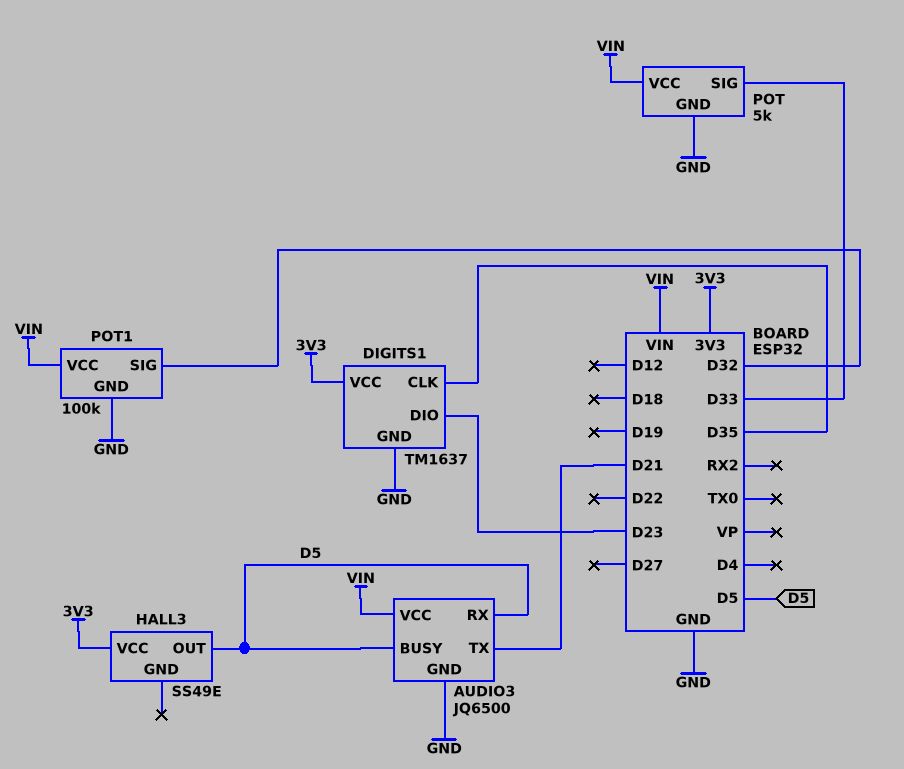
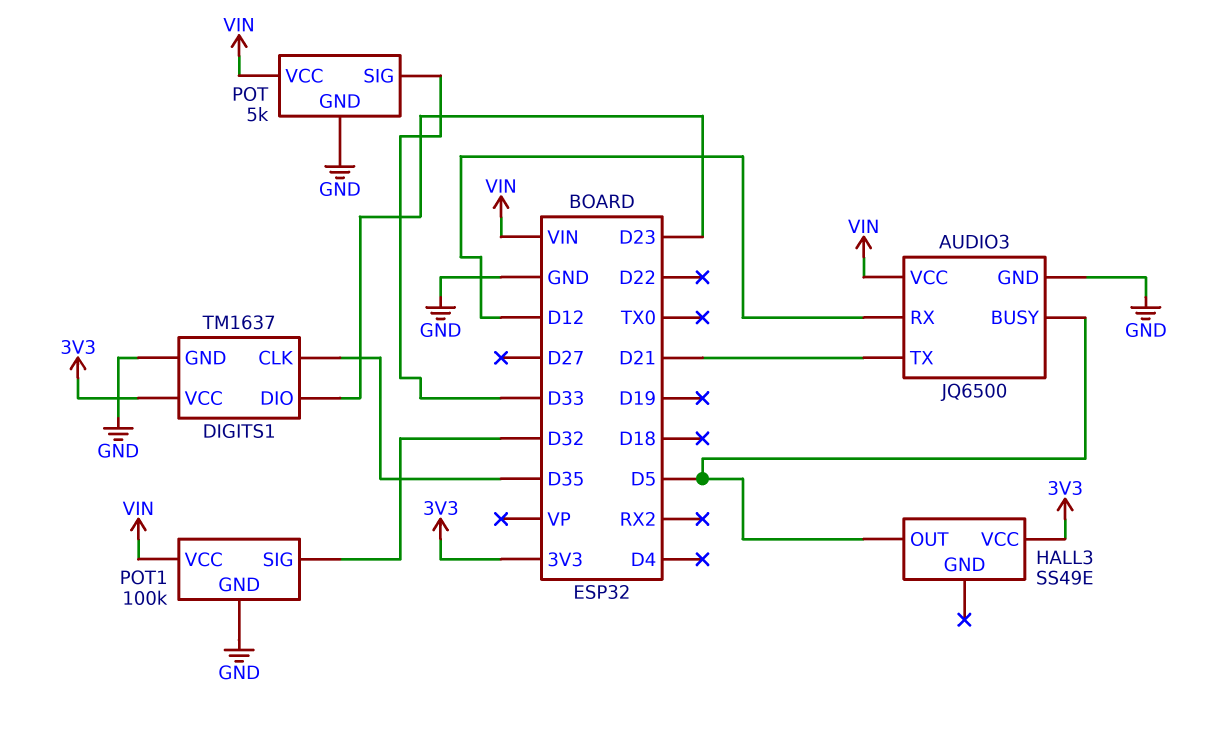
AUDIO3 pin RX: D5 -> D12

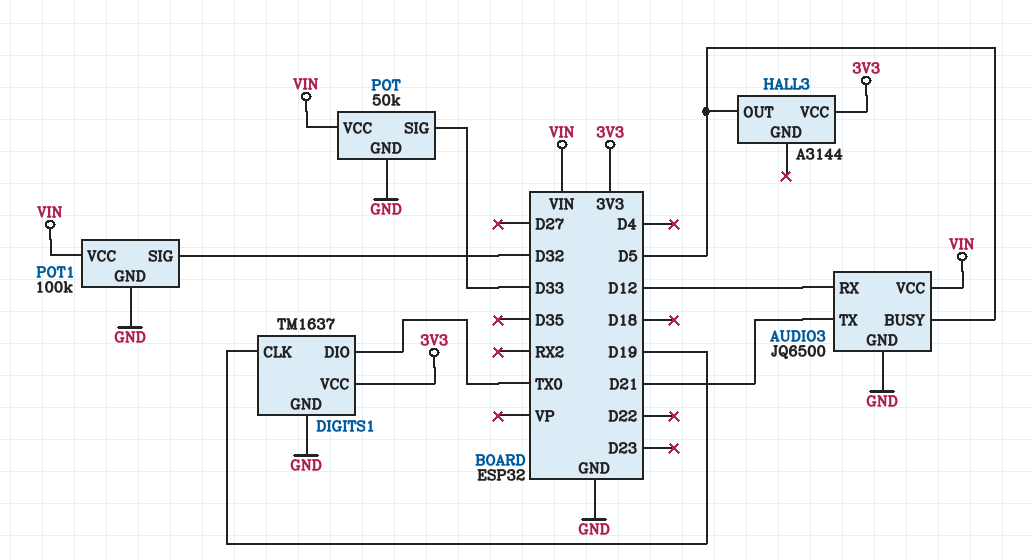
DIGITS1 pin CLK: D35 -> D19
DIGITS1 pin DIO: D23 -> TX0
HALL3: SS49E -> A3144
POT: 5k -> 50k

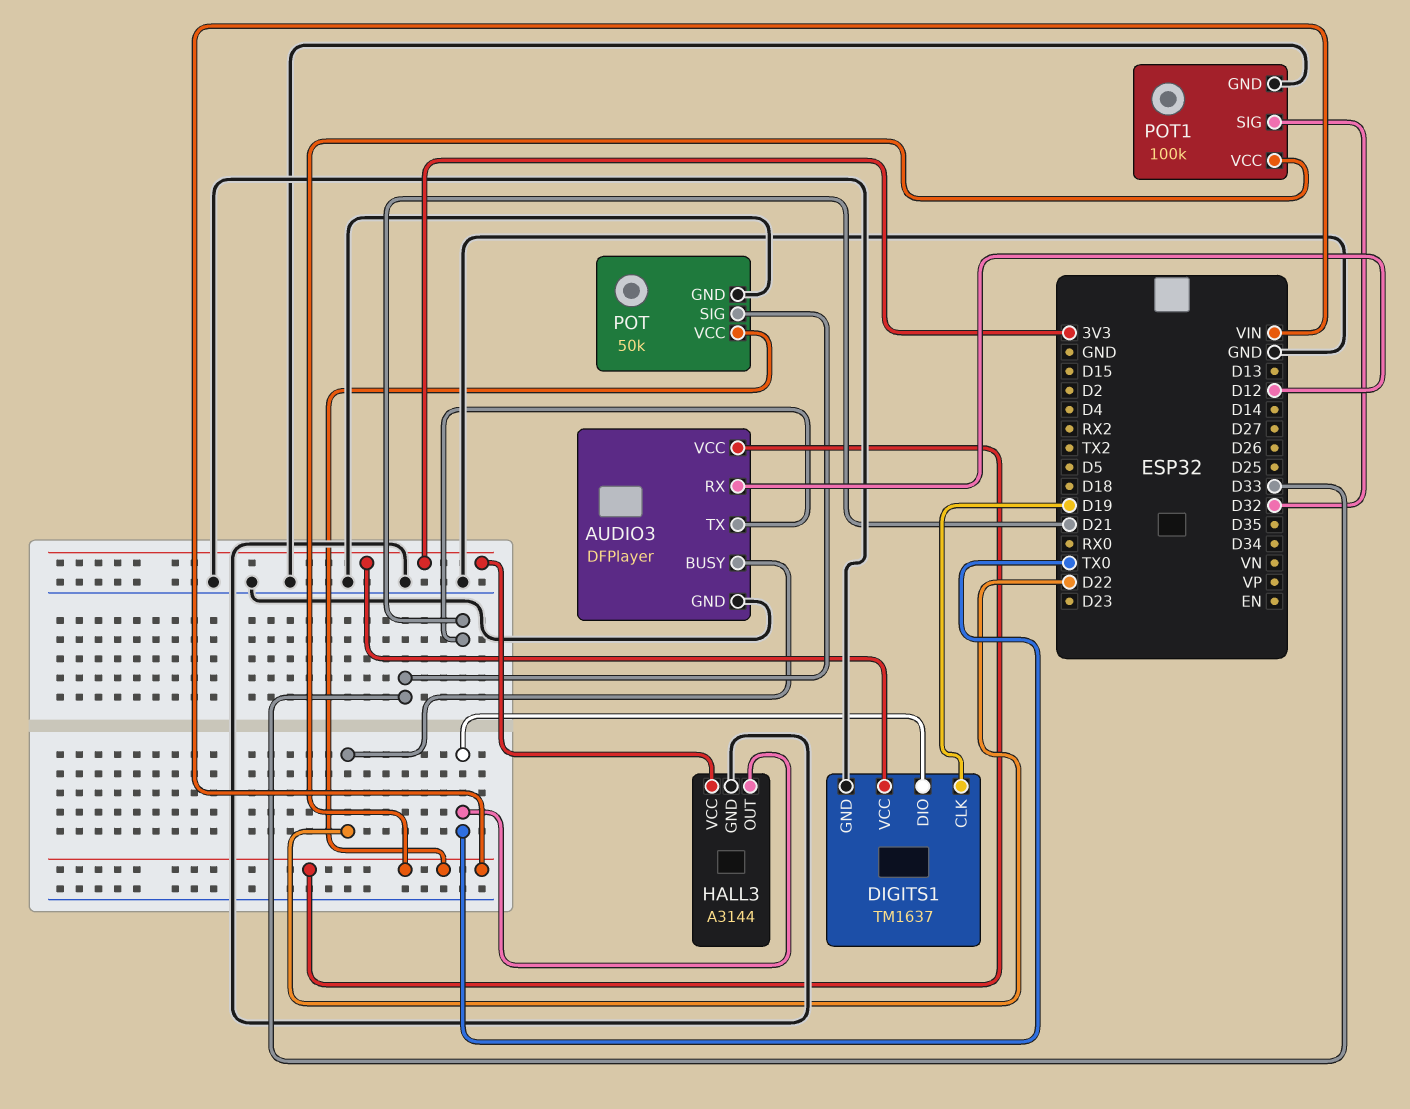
AUDIO3: JQ6500 -> DFPlayer
AUDIO3 pin BUSY: D5 -> D22
HALL3 pin GND: none -> GND
HALL3 pin OUT: D5 -> TX0

